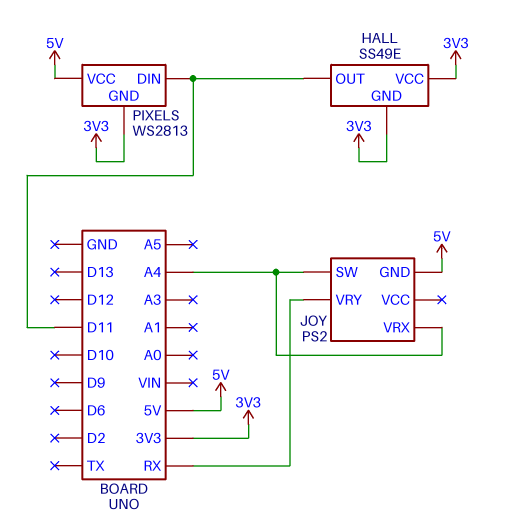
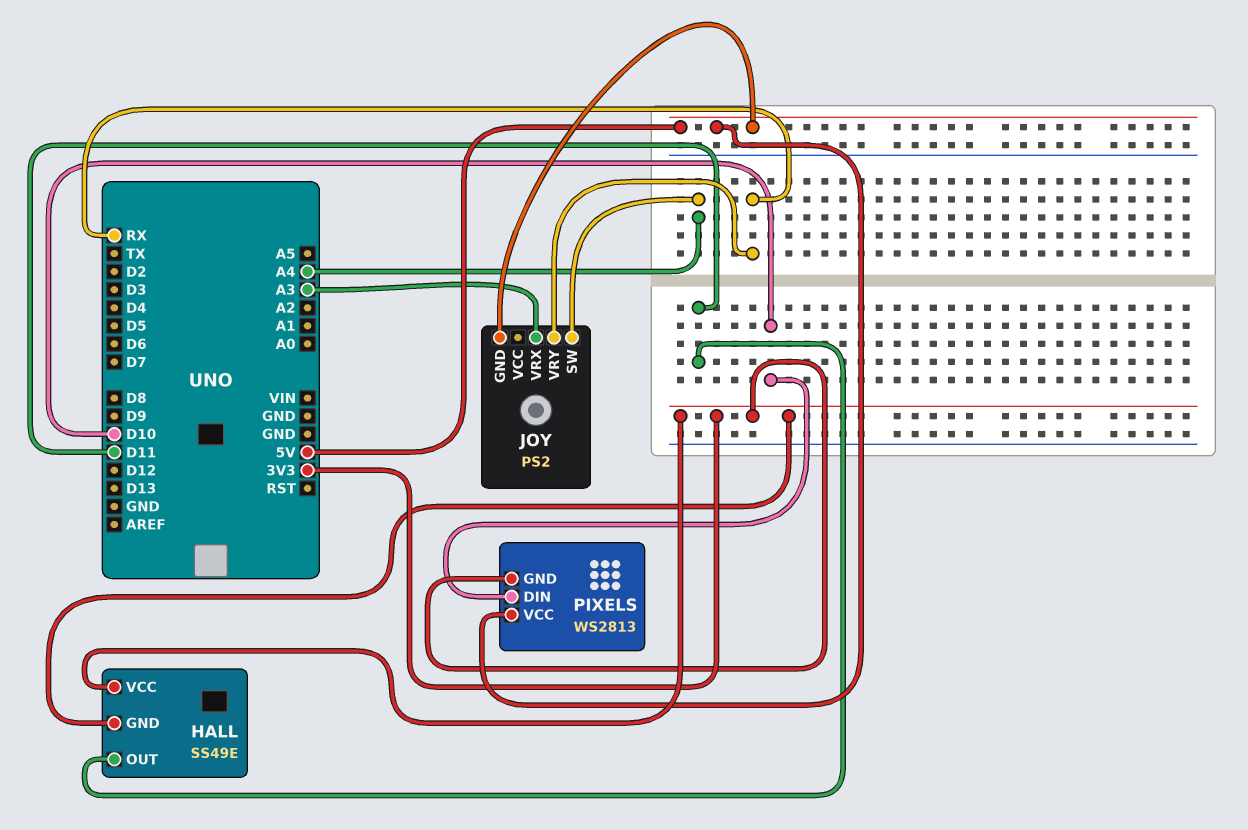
JOY pin VRX: A4 -> A3
PIXELS pin DIN: D11 -> D10

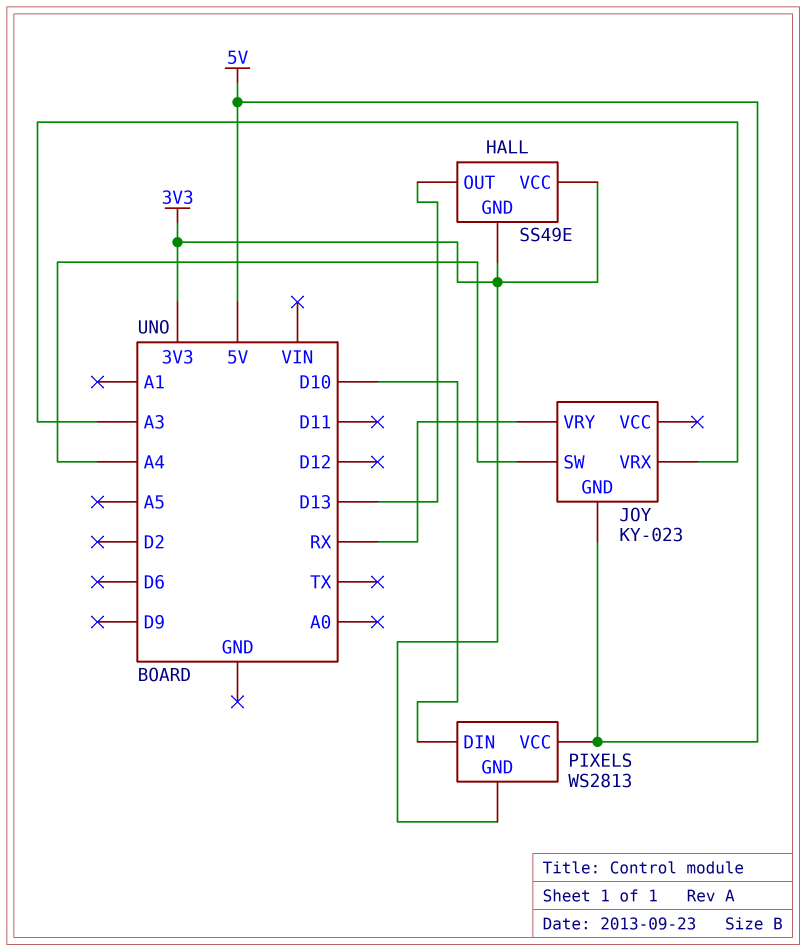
HALL pin OUT: D11 -> D13
JOY: PS2 -> KY-023

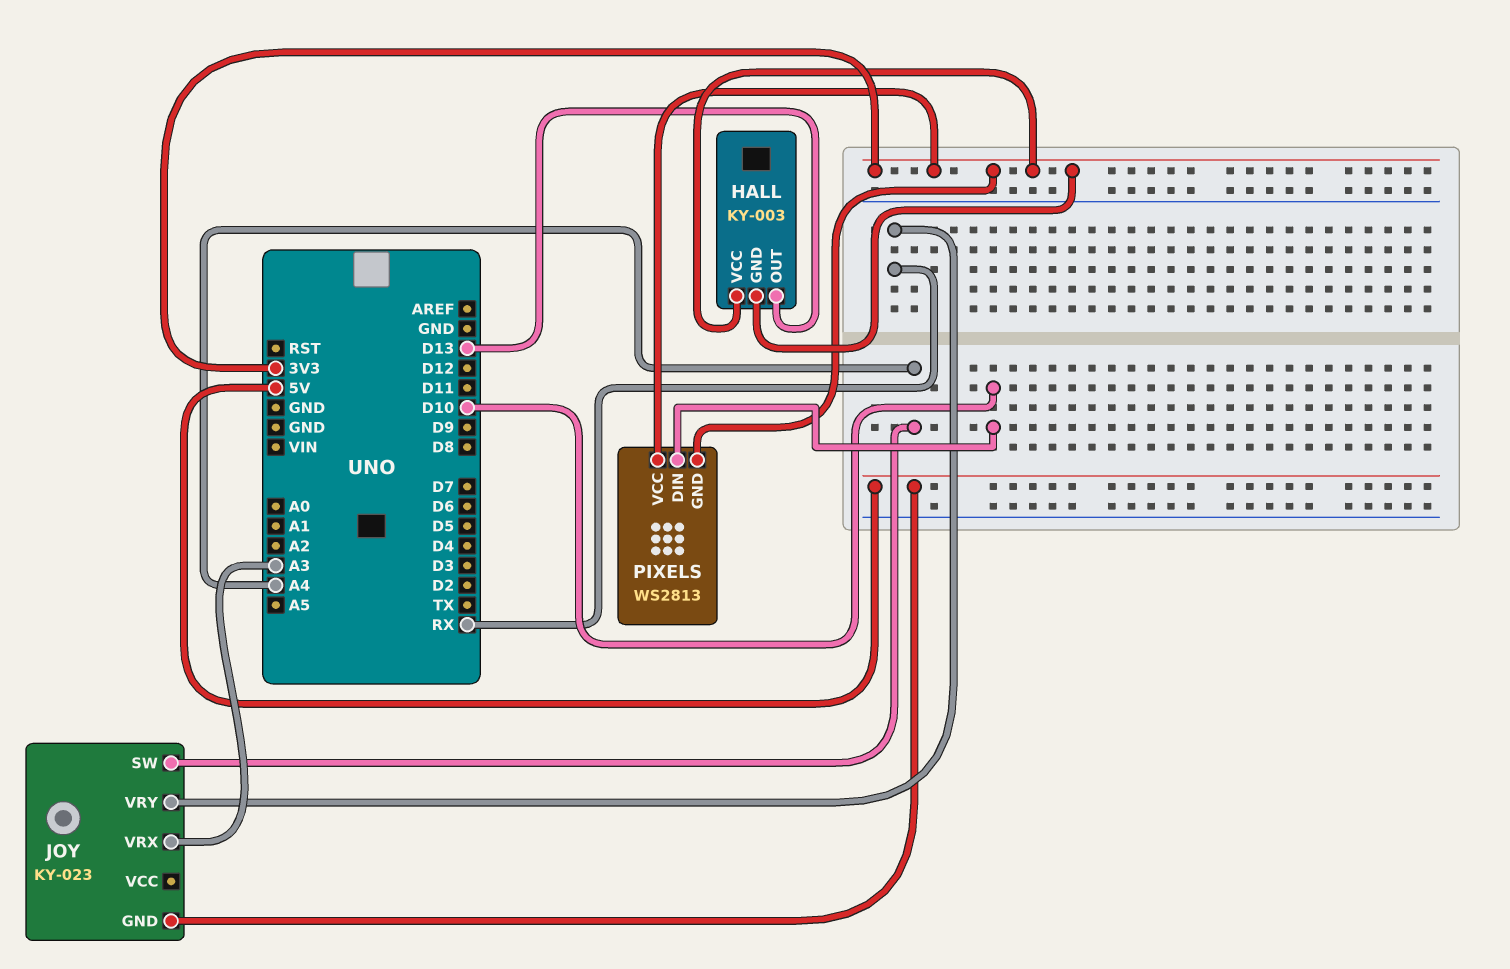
HALL: SS49E -> KY-003
PIXELS pin VCC: 5V -> 3V3

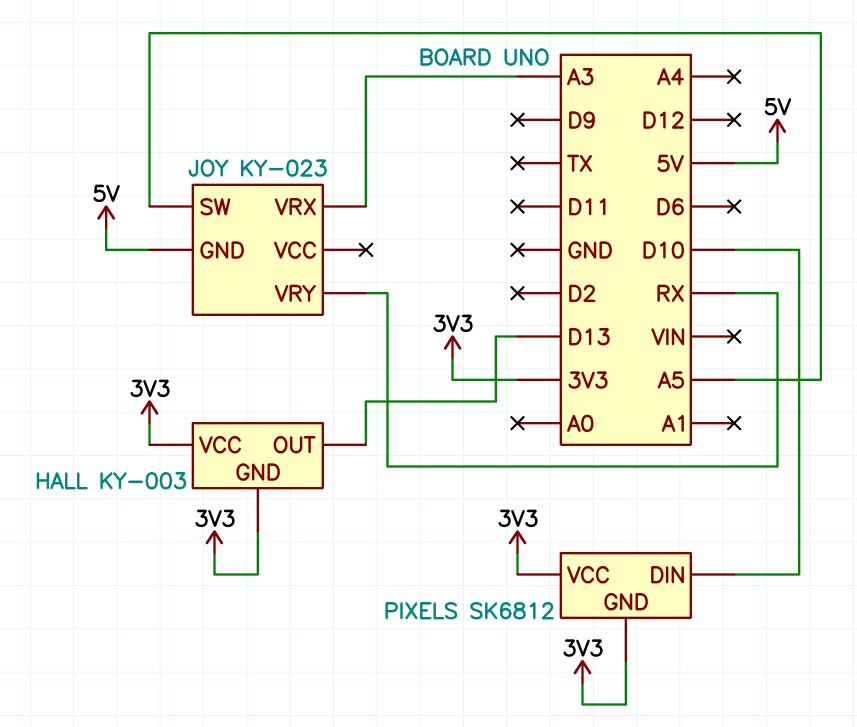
JOY pin SW: A4 -> A5
PIXELS: WS2813 -> SK6812

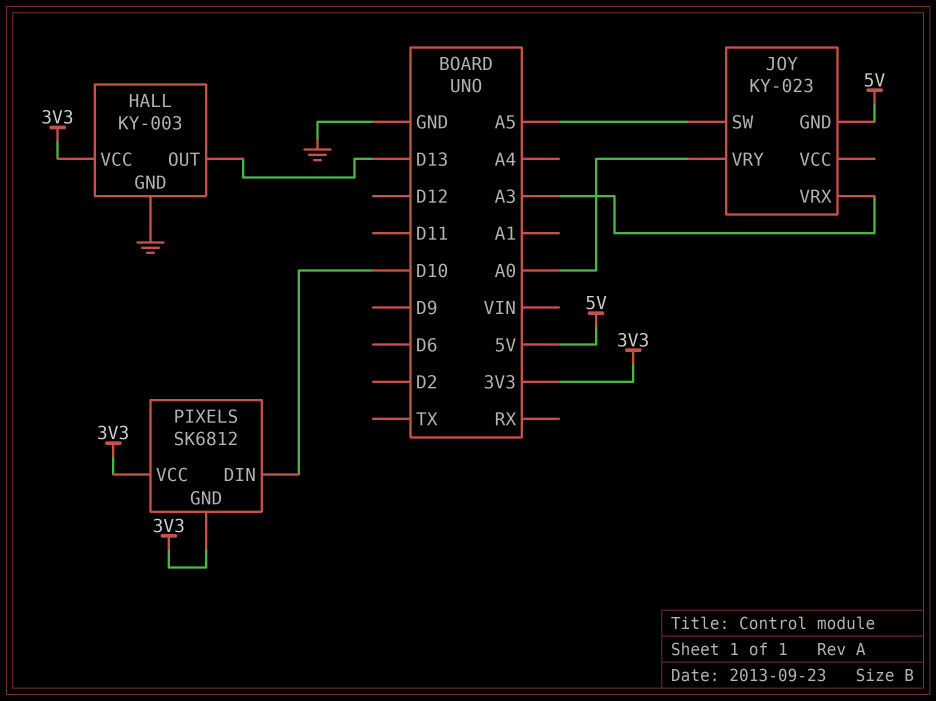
HALL pin GND: 3V3 -> GND
JOY pin VRY: RX -> A0

